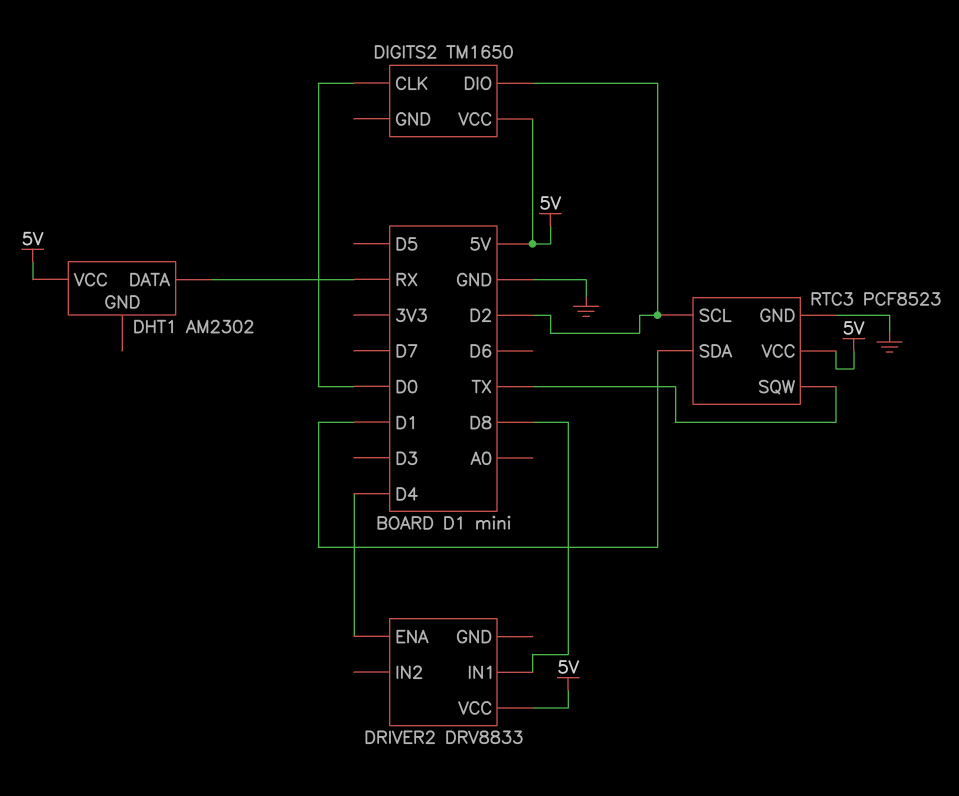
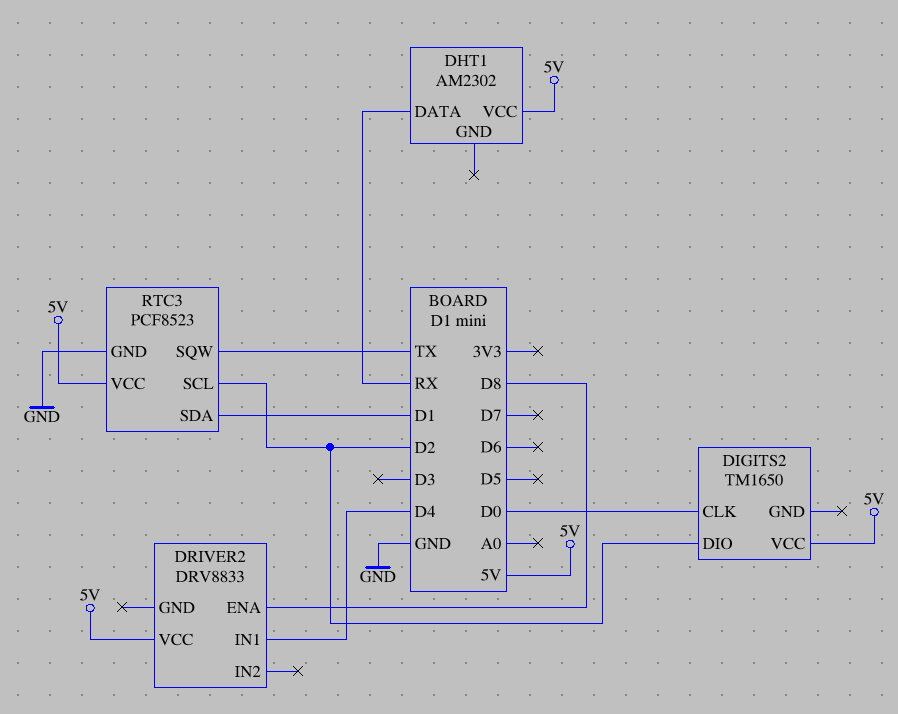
DRIVER2 pin ENA: D4 -> D8
DRIVER2 pin IN1: D8 -> D4

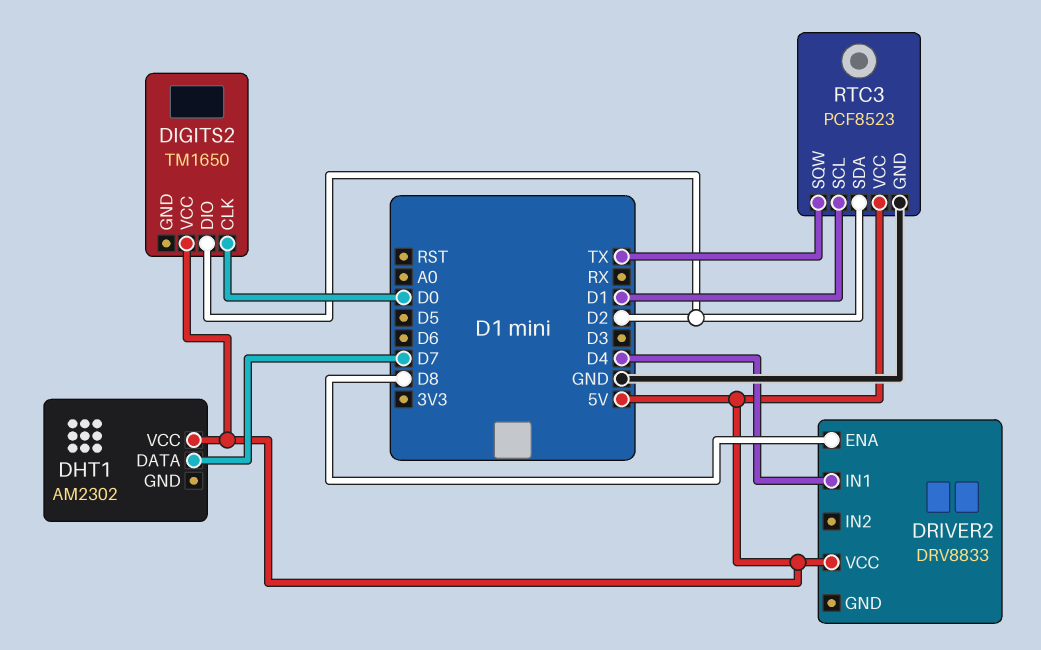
DHT1 pin DATA: RX -> D7
RTC3 pin SCL: D2 -> D1
RTC3 pin SDA: D1 -> D2

